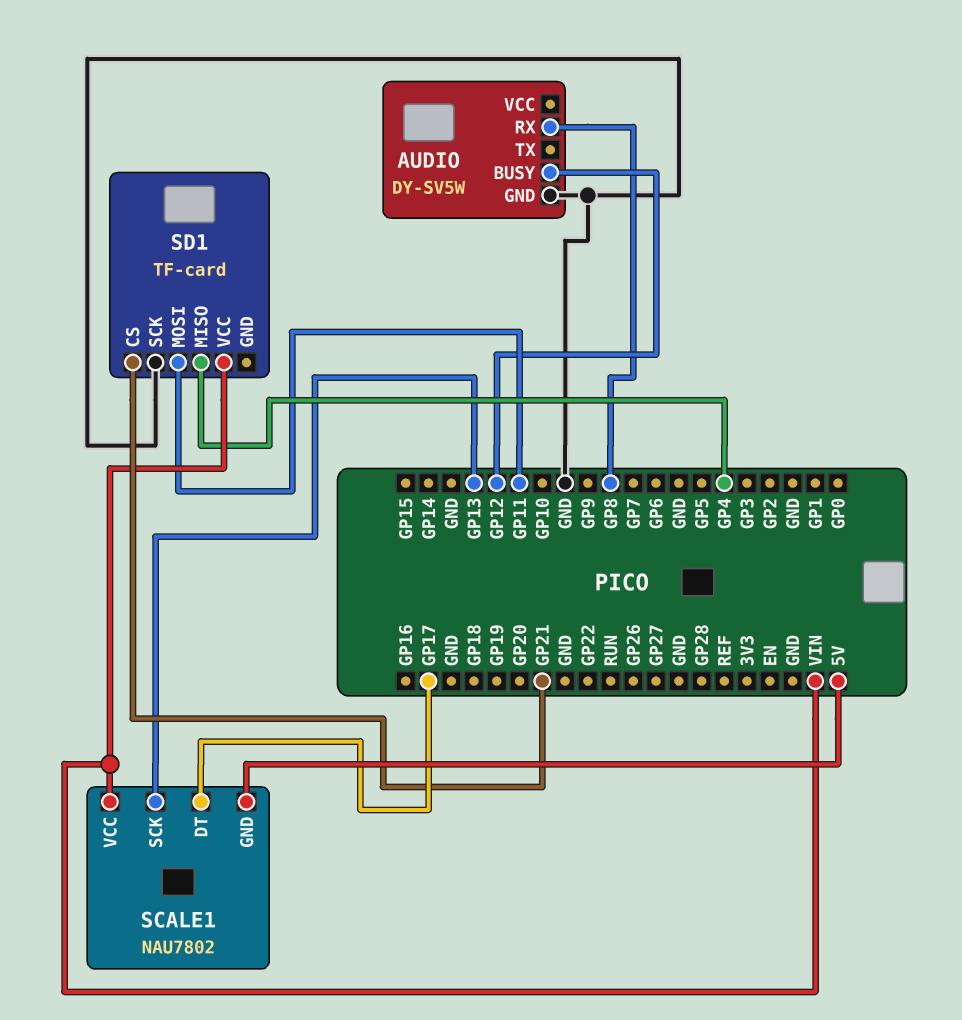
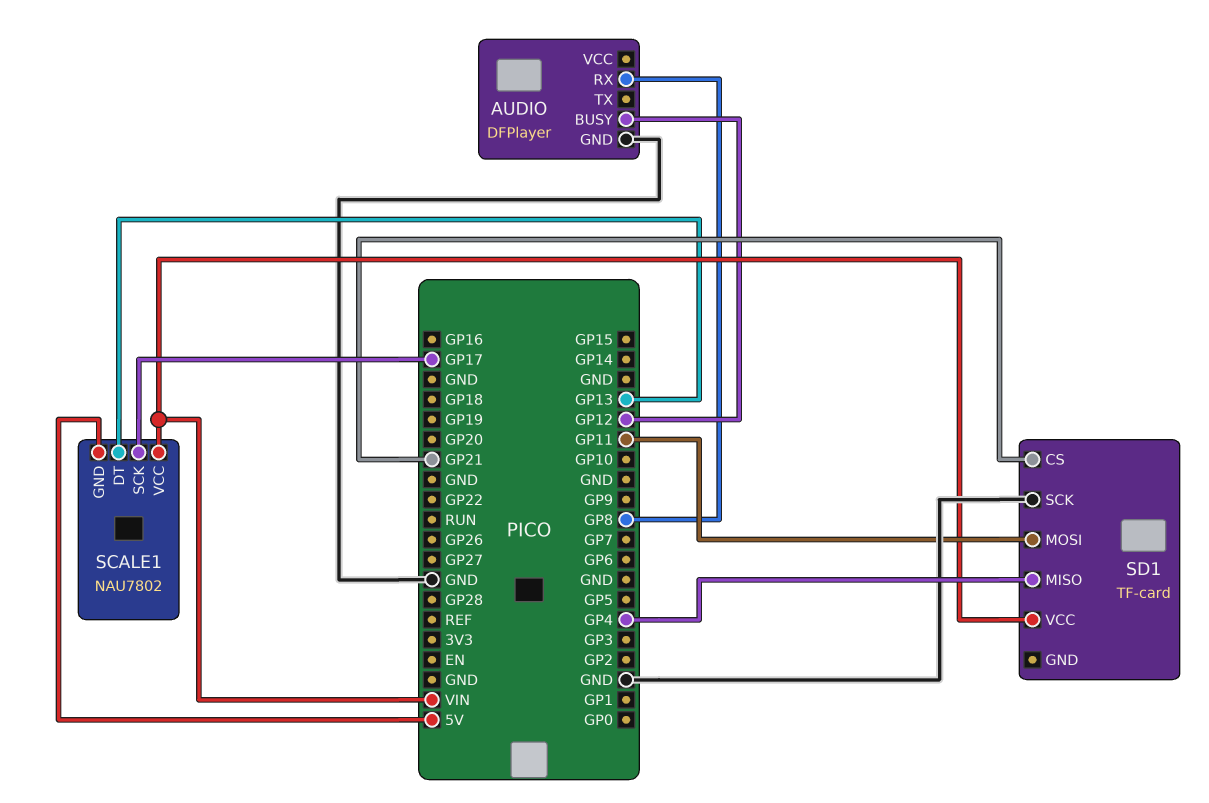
AUDIO: DY-SV5W -> DFPlayer
SCALE1 pin DT: GP17 -> GP13
SCALE1 pin SCK: GP13 -> GP17

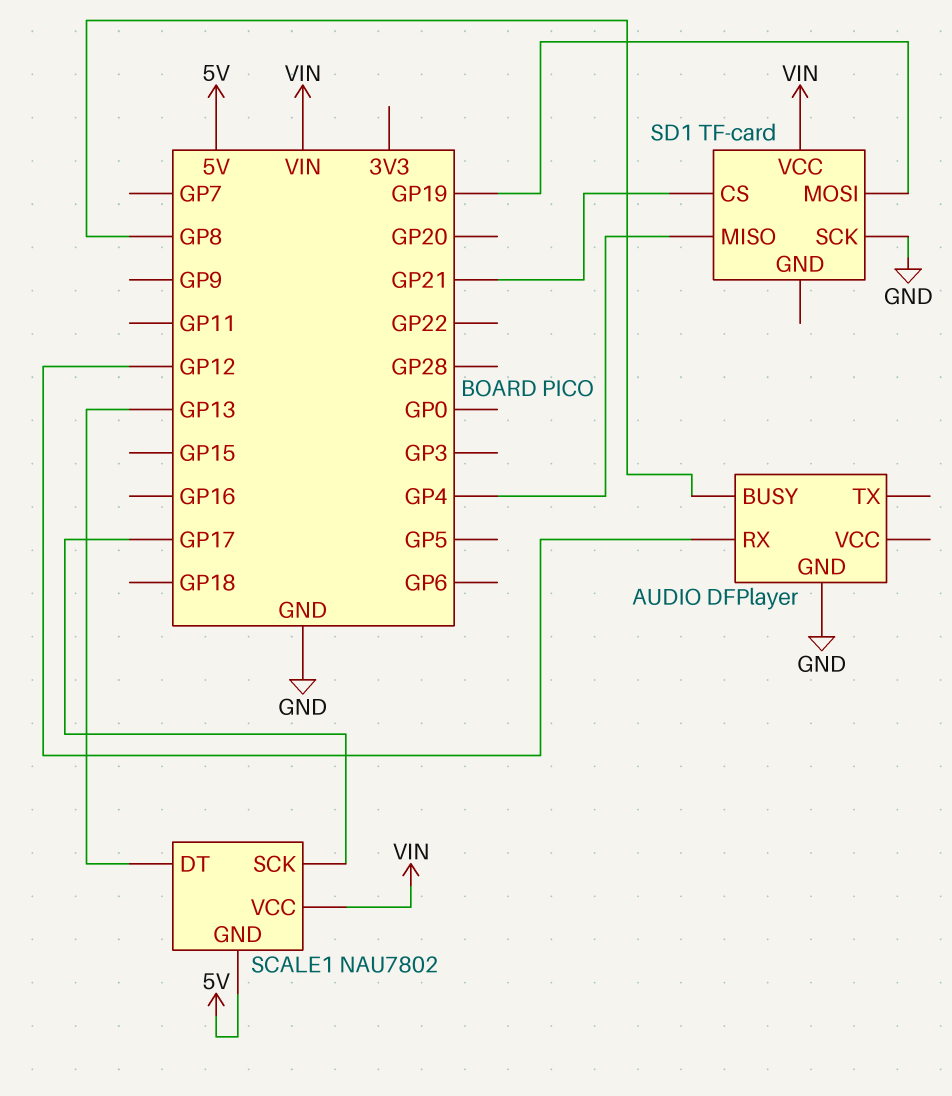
AUDIO pin BUSY: GP12 -> GP8
AUDIO pin RX: GP8 -> GP12
SD1 pin MOSI: GP11 -> GP19

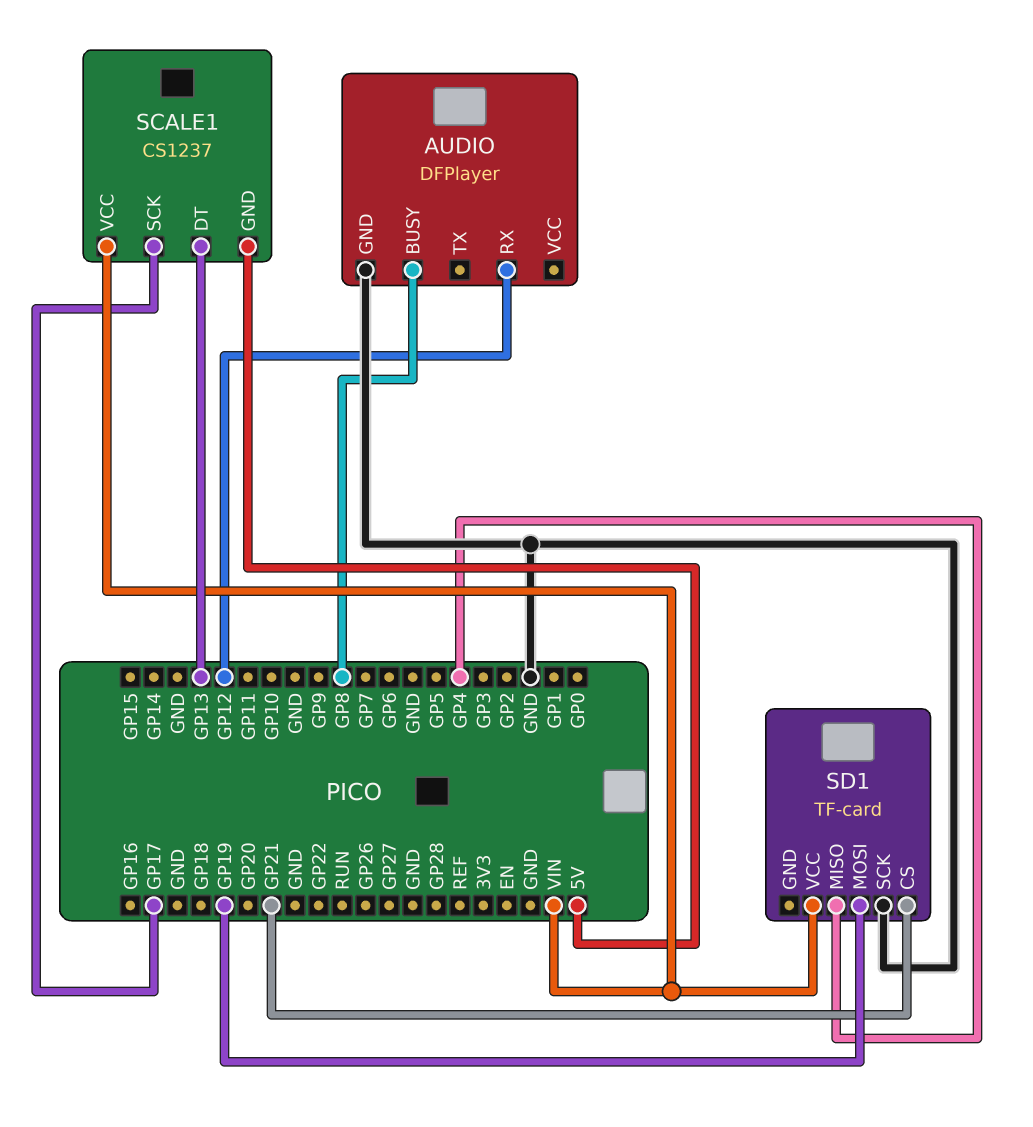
SCALE1: NAU7802 -> CS1237

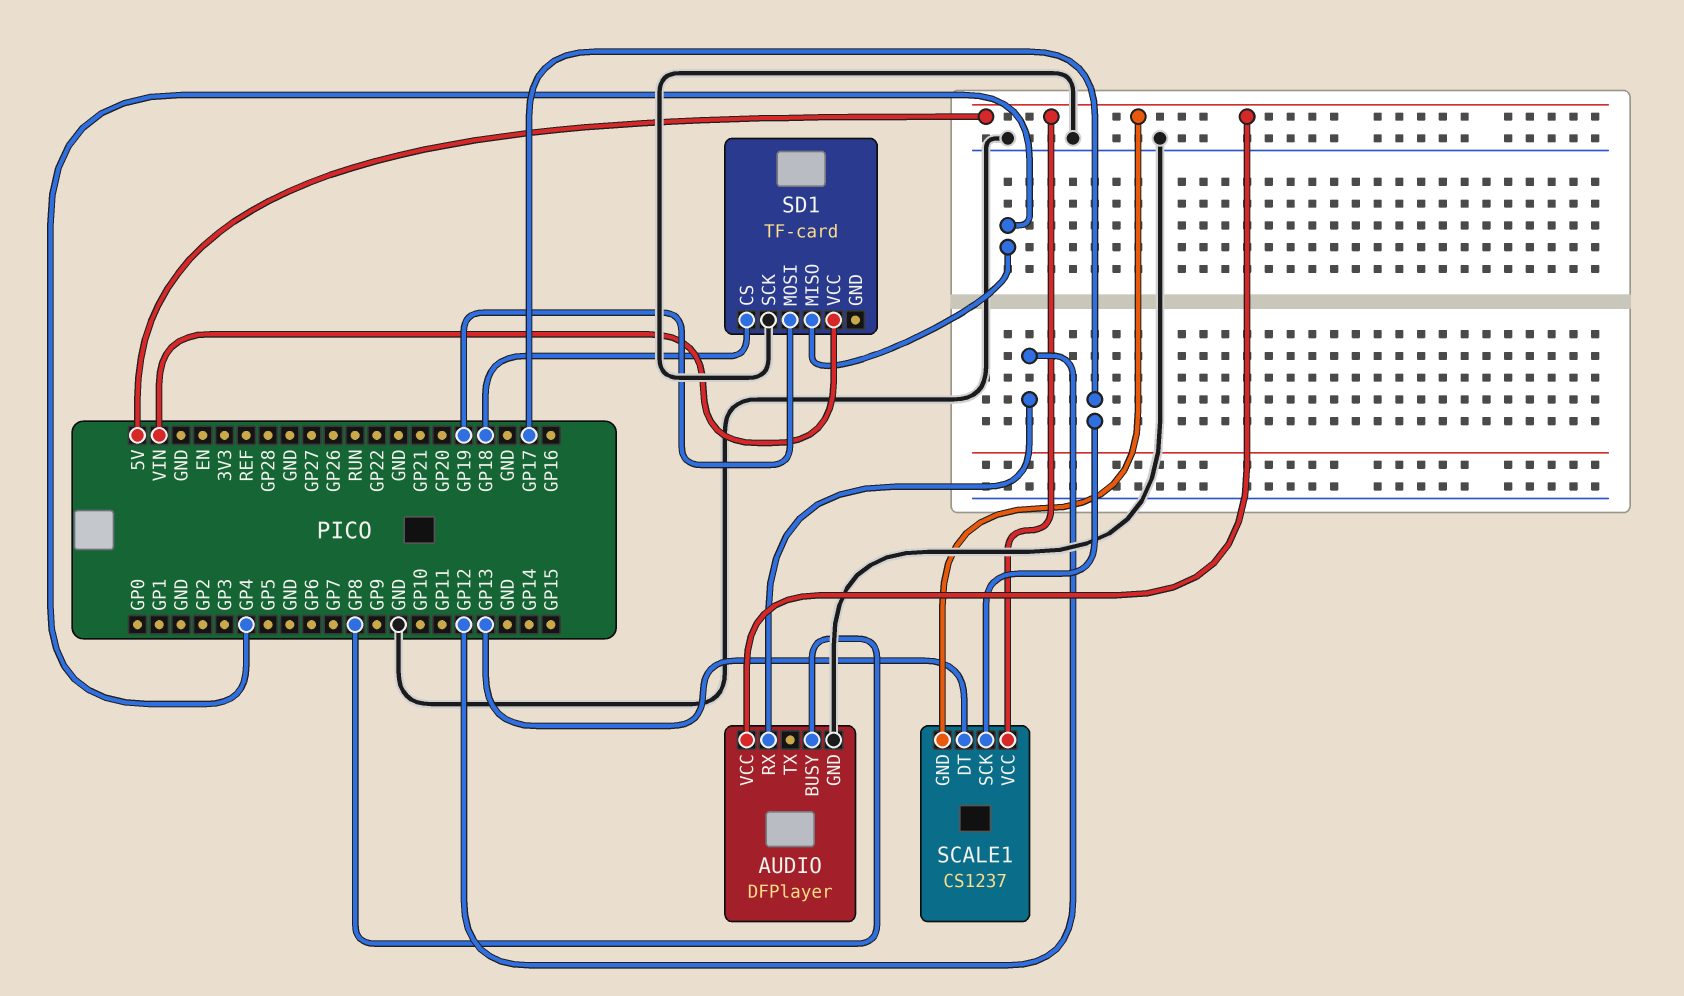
AUDIO pin VCC: none -> 5V
SCALE1 pin VCC: VIN -> 5V
SD1 pin CS: GP21 -> GP18

